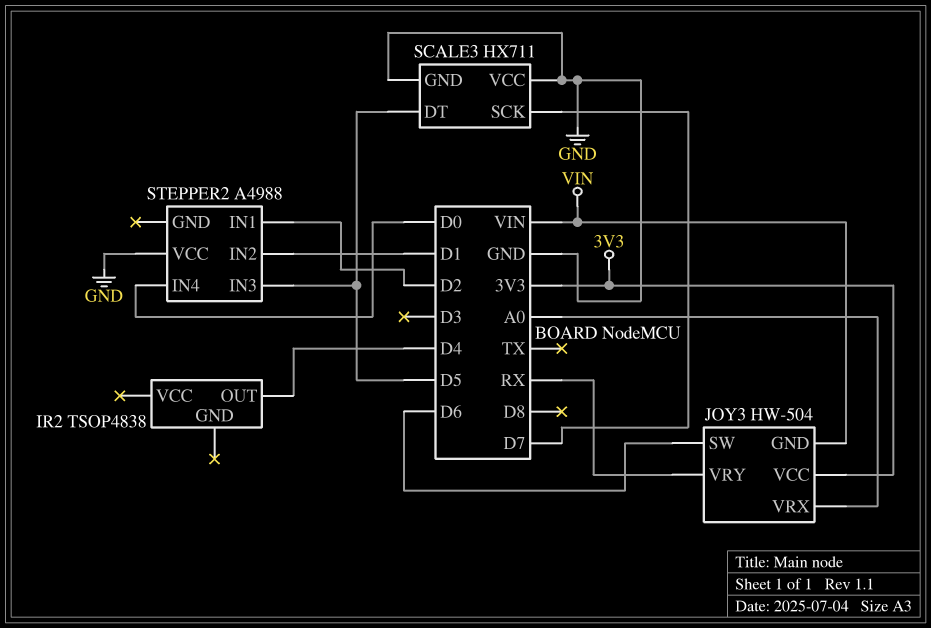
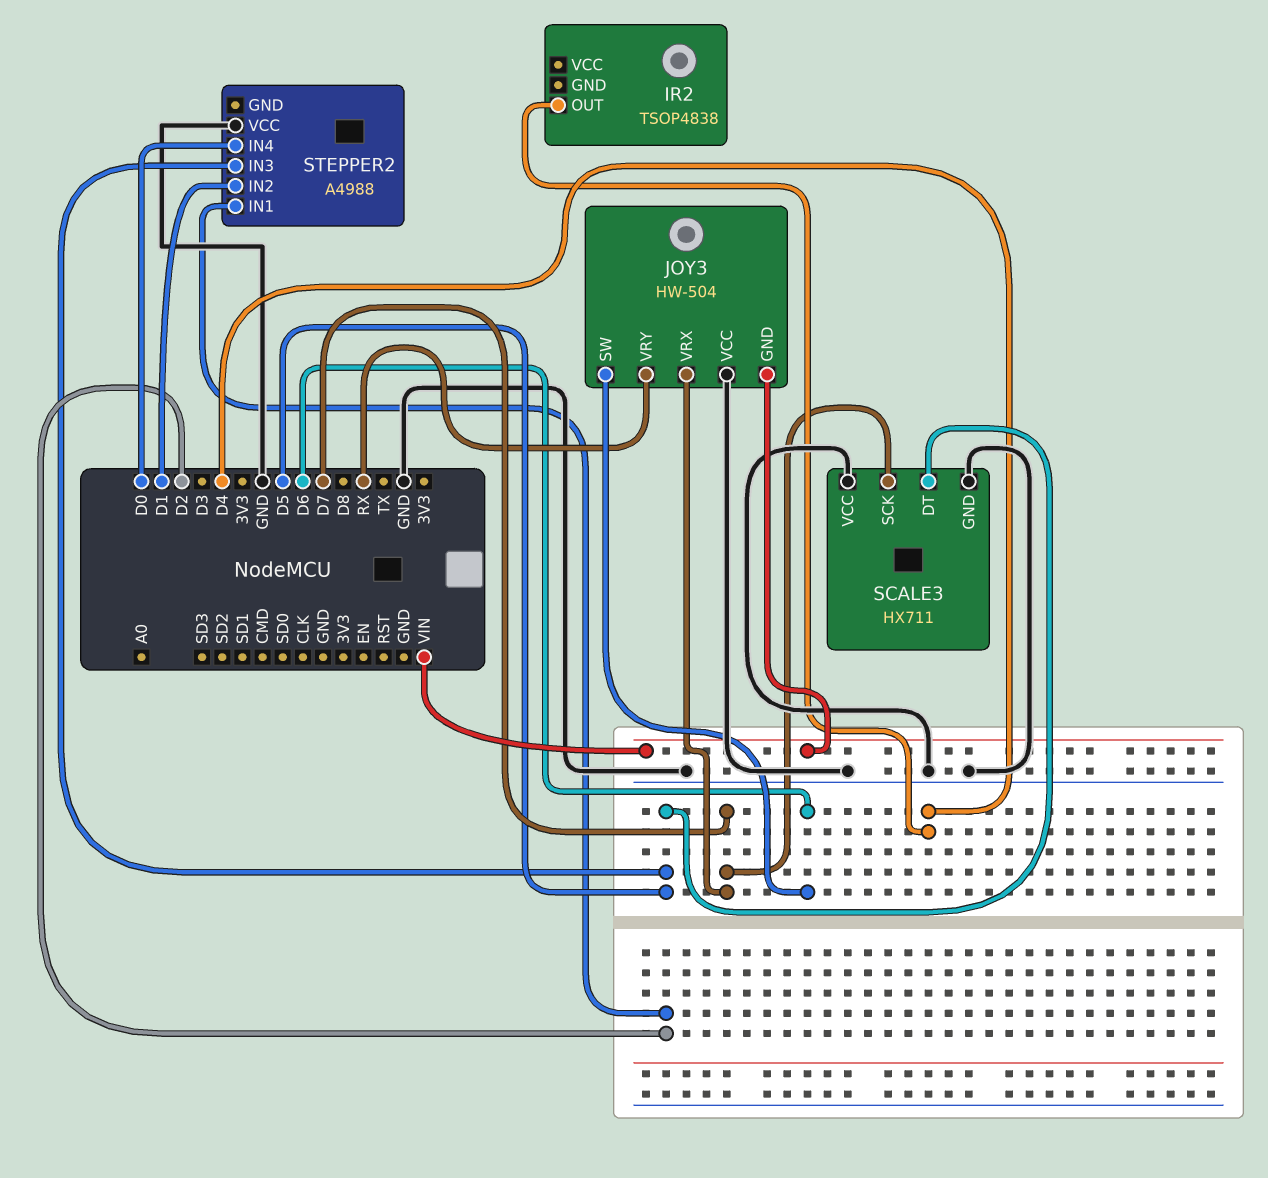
JOY3 pin VCC: 3V3 -> GND
JOY3 pin VRX: A0 -> D7

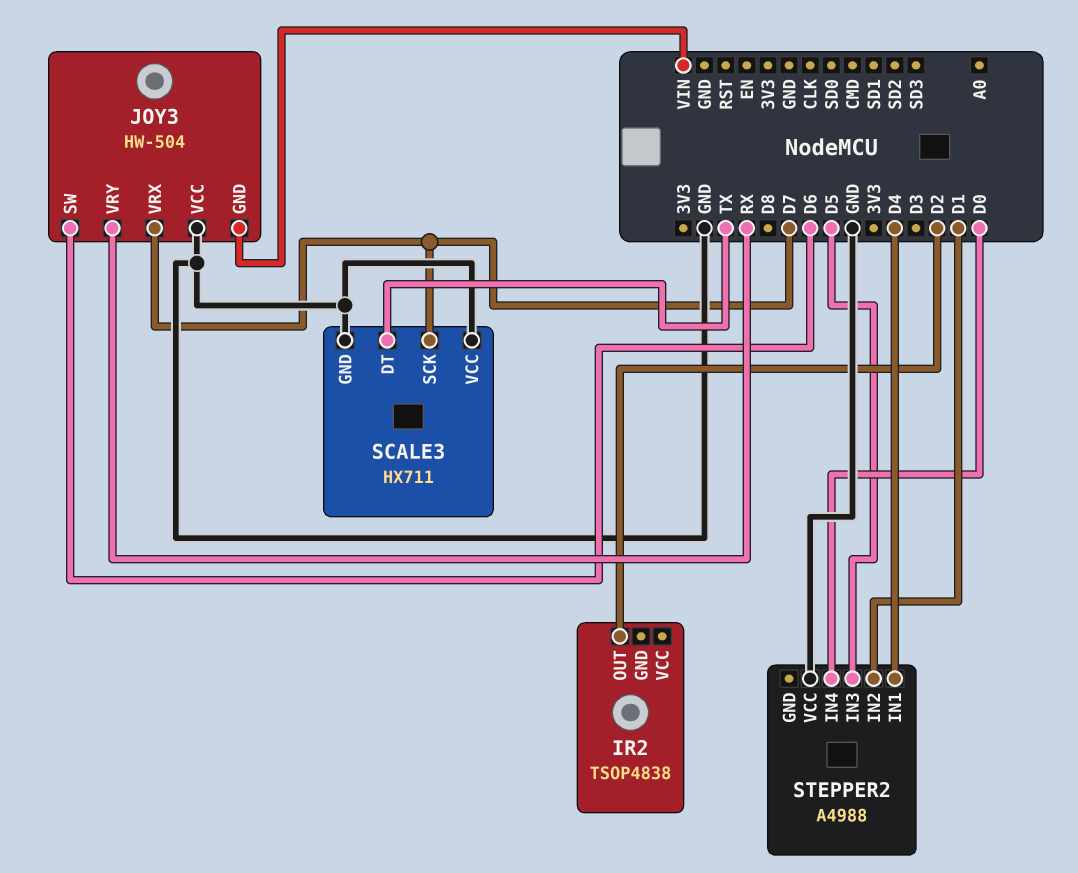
IR2 pin OUT: D4 -> D2
SCALE3 pin DT: D5 -> TX
STEPPER2 pin IN1: D2 -> D4

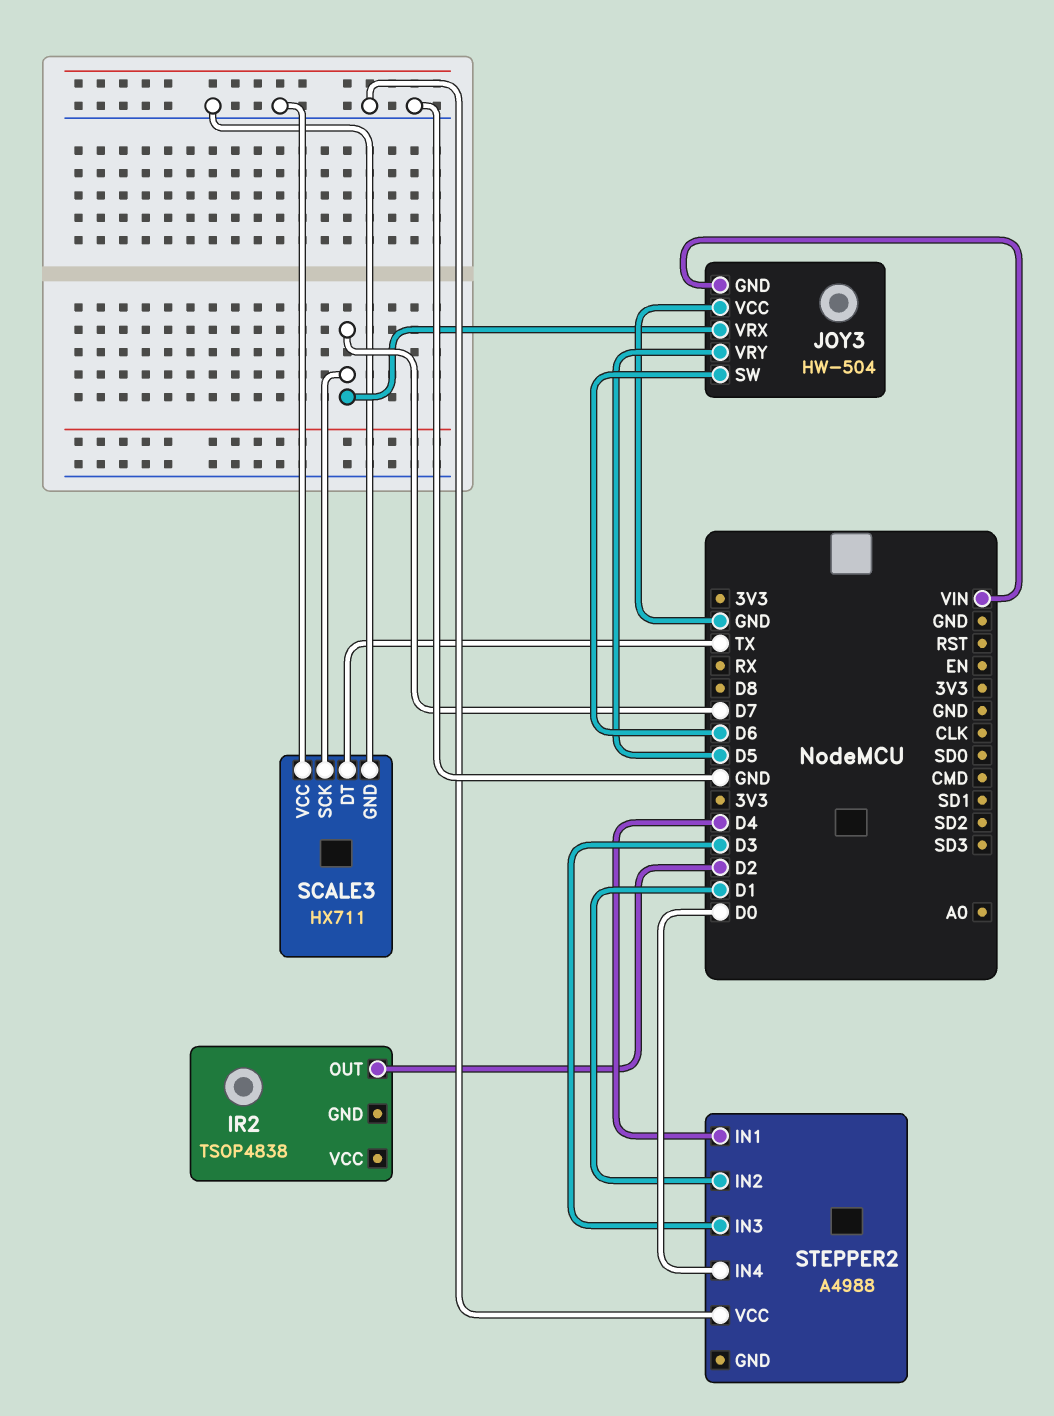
JOY3 pin VRY: RX -> D5
STEPPER2 pin IN3: D5 -> D3

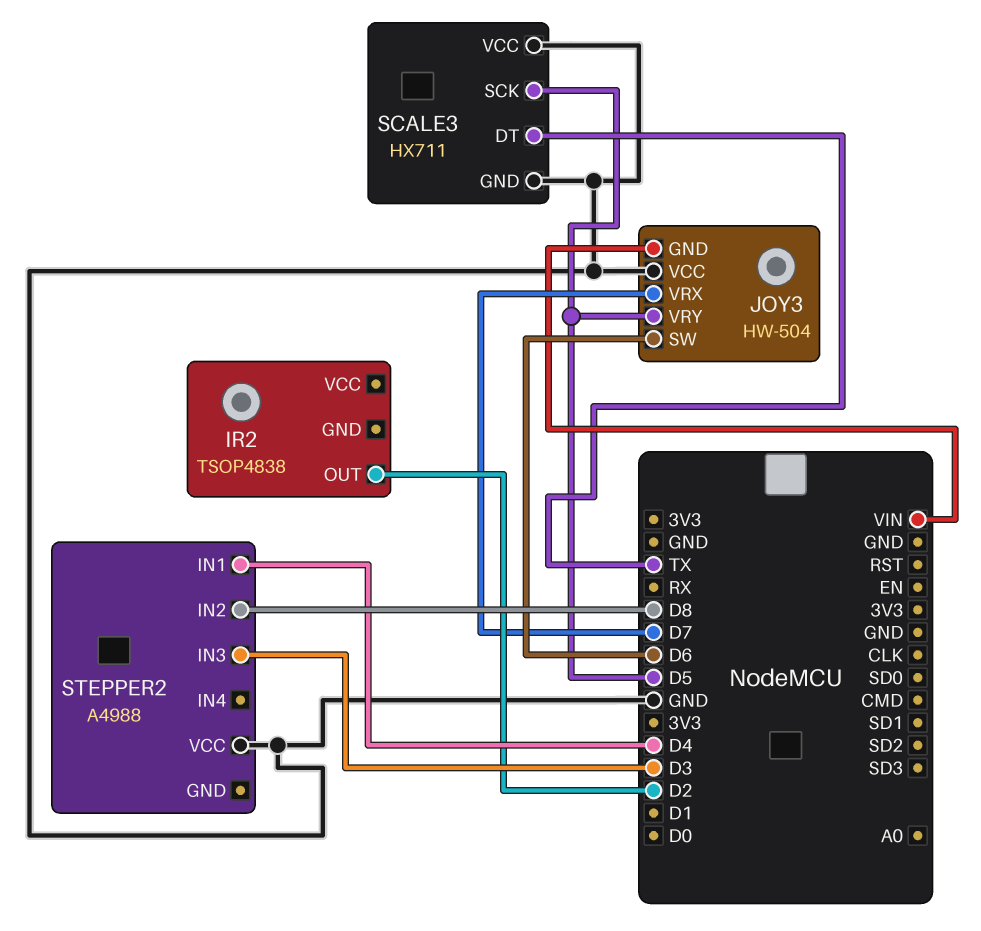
SCALE3 pin SCK: D7 -> D5
STEPPER2 pin IN2: D1 -> D8
STEPPER2 pin IN4: D0 -> none

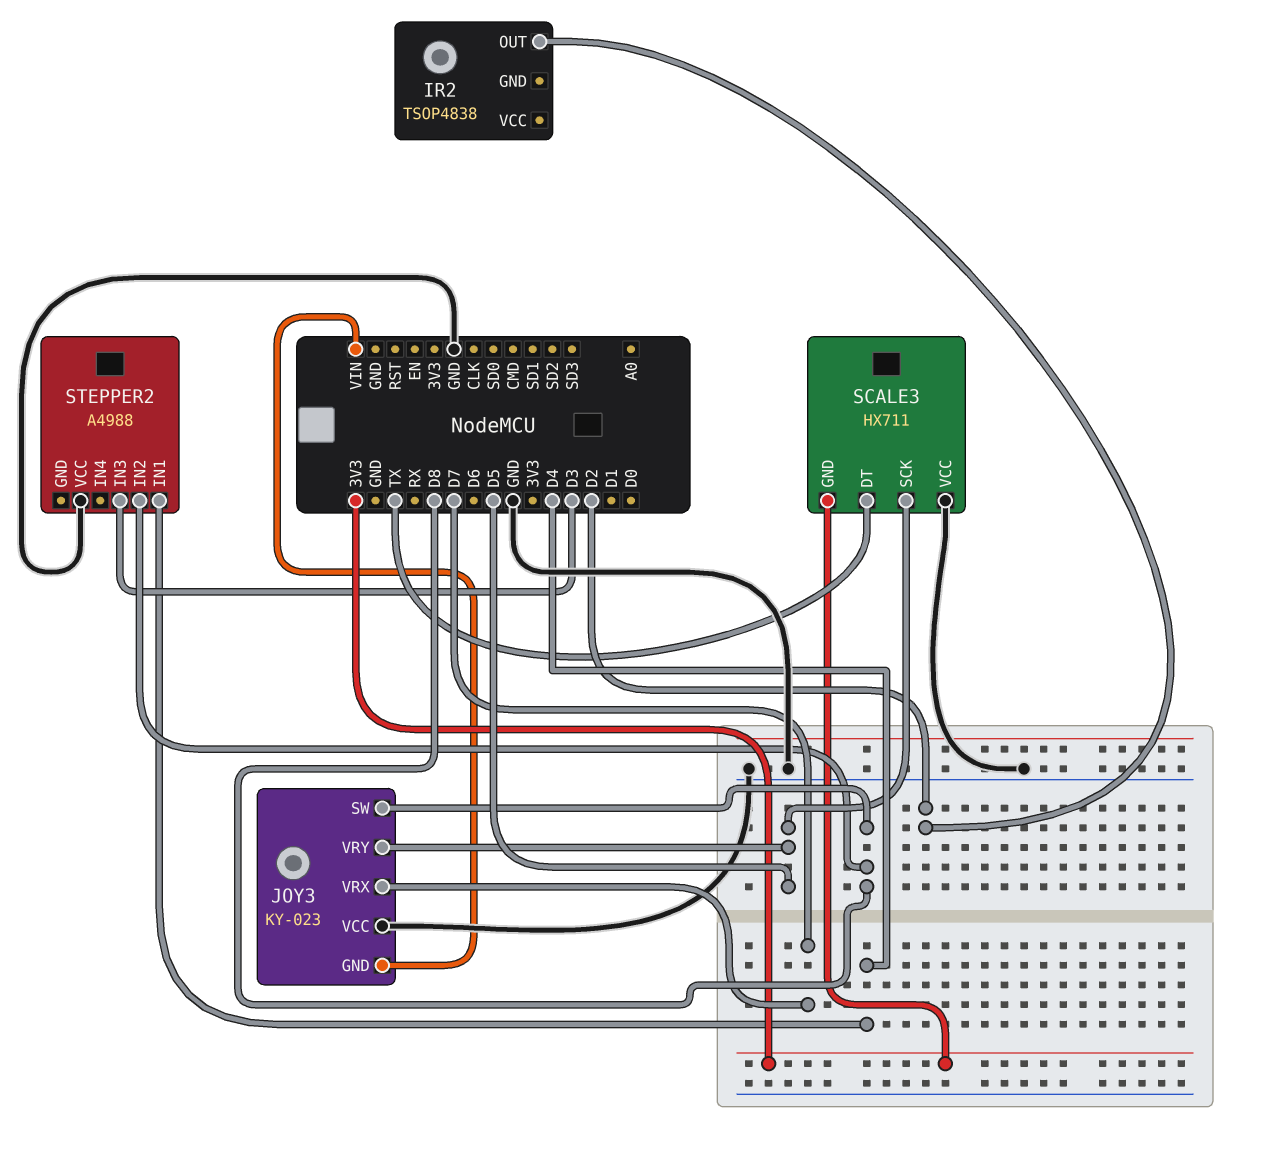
JOY3: HW-504 -> KY-023
JOY3 pin SW: D6 -> D8
SCALE3 pin GND: GND -> 3V3

